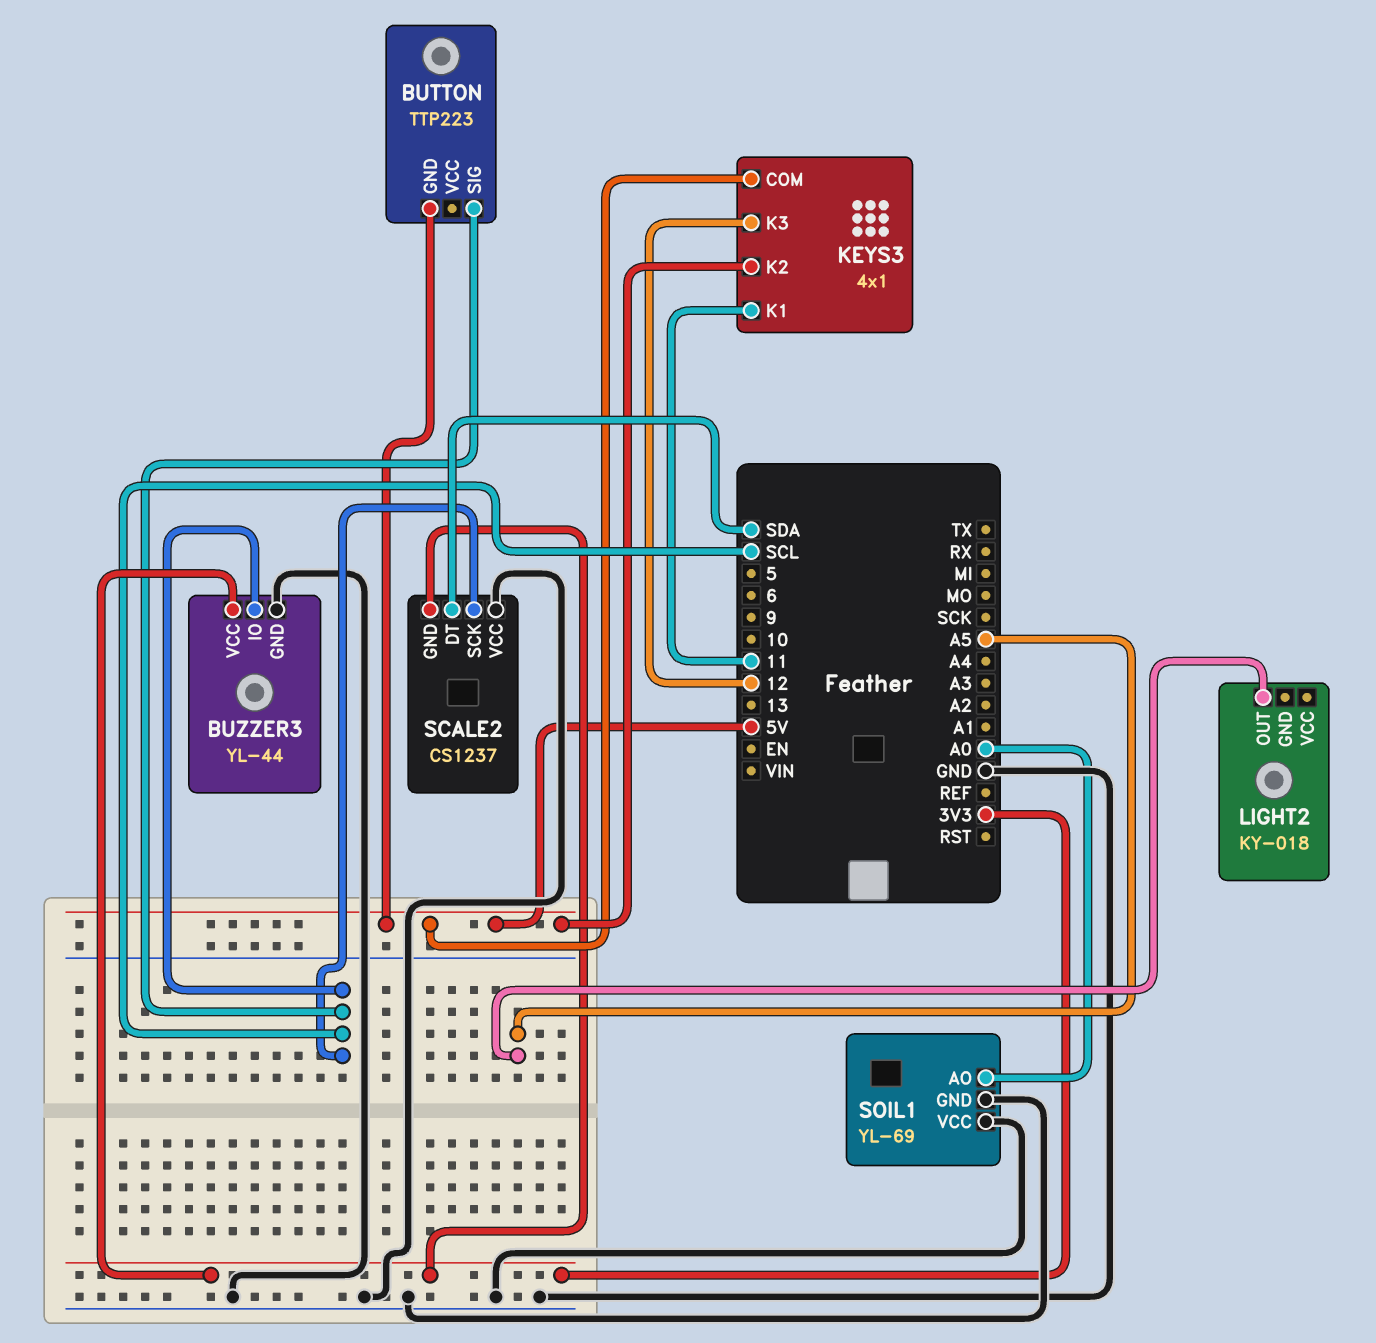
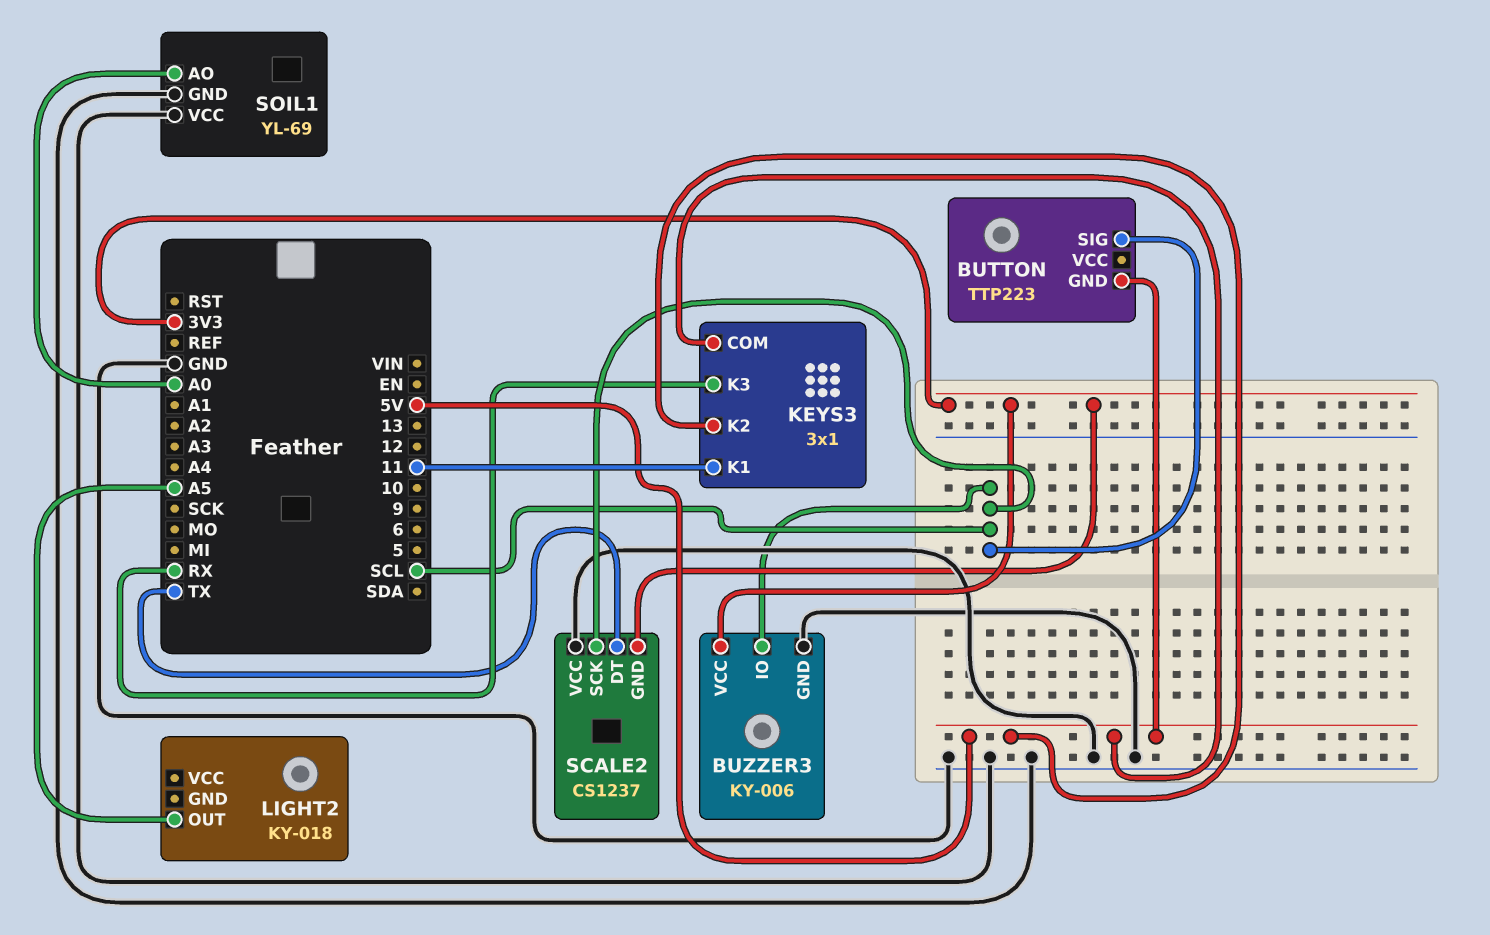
BUZZER3: YL-44 -> KY-006
KEYS3: 4x1 -> 3x1
KEYS3 pin K3: 12 -> RX
SCALE2 pin DT: SDA -> TX

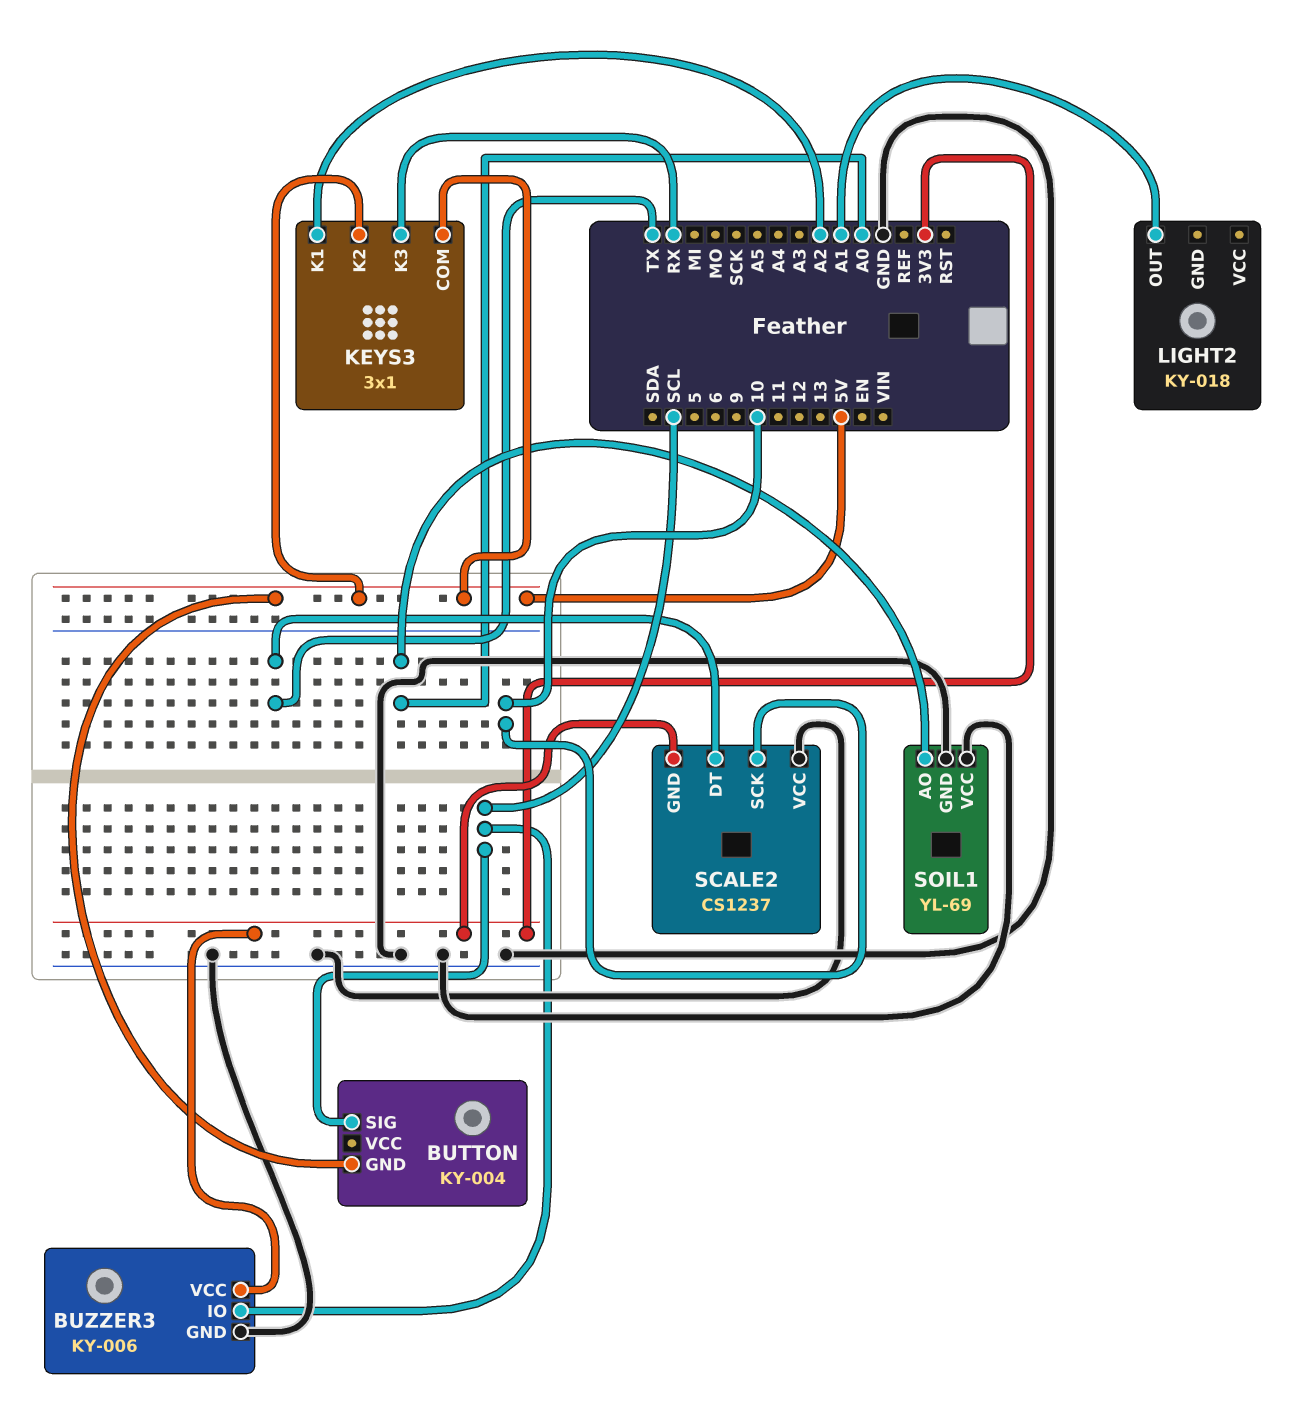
BUTTON: TTP223 -> KY-004
KEYS3 pin K1: 11 -> A2
LIGHT2 pin OUT: A5 -> A1
SCALE2 pin SCK: SCL -> 10

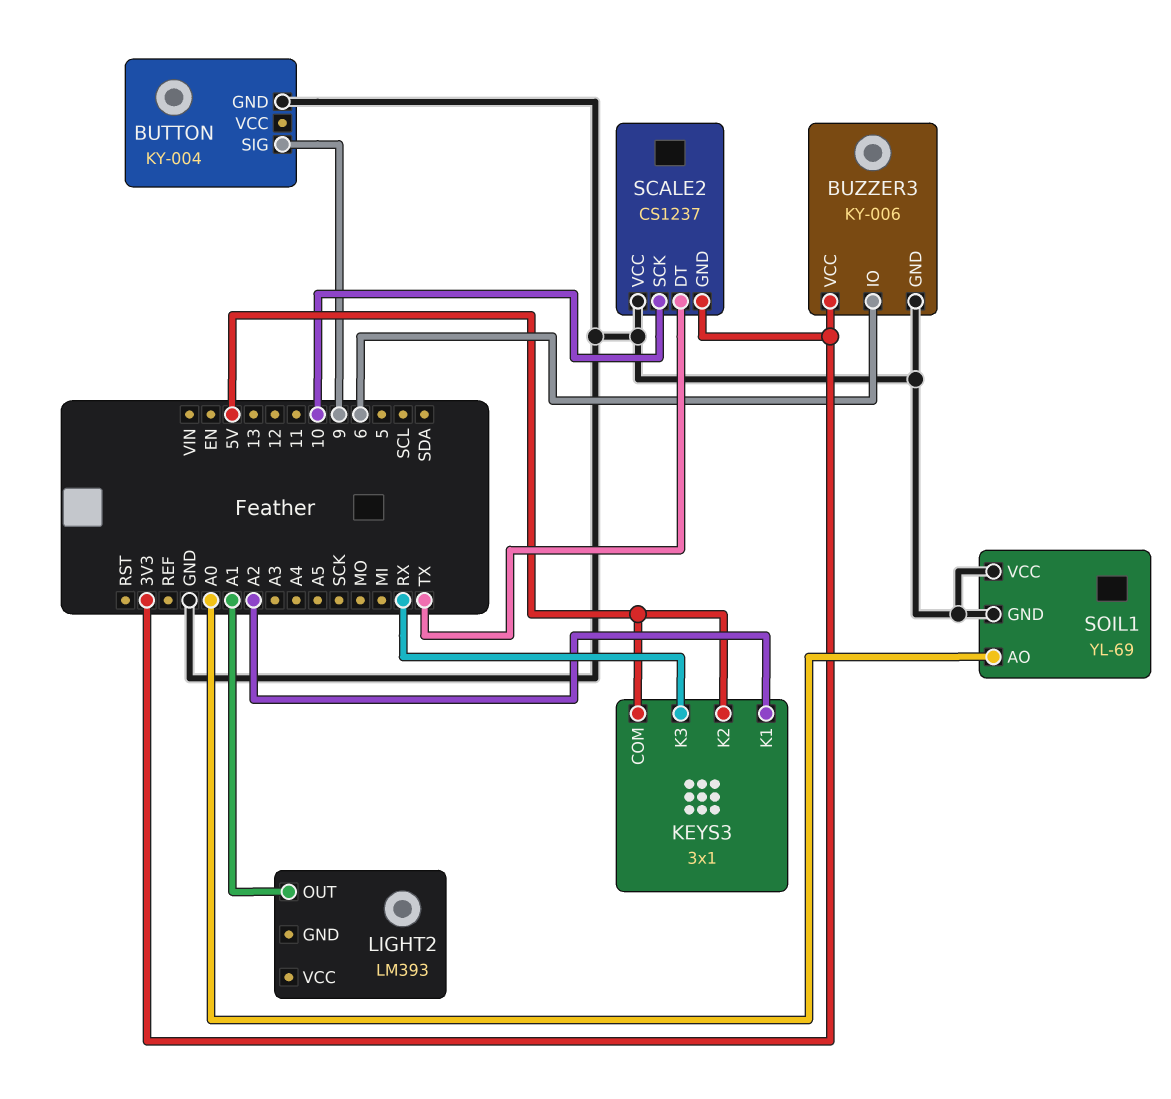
BUTTON pin GND: 5V -> GND
BUTTON pin SIG: SCL -> 9
BUZZER3 pin IO: SCL -> 6
LIGHT2: KY-018 -> LM393

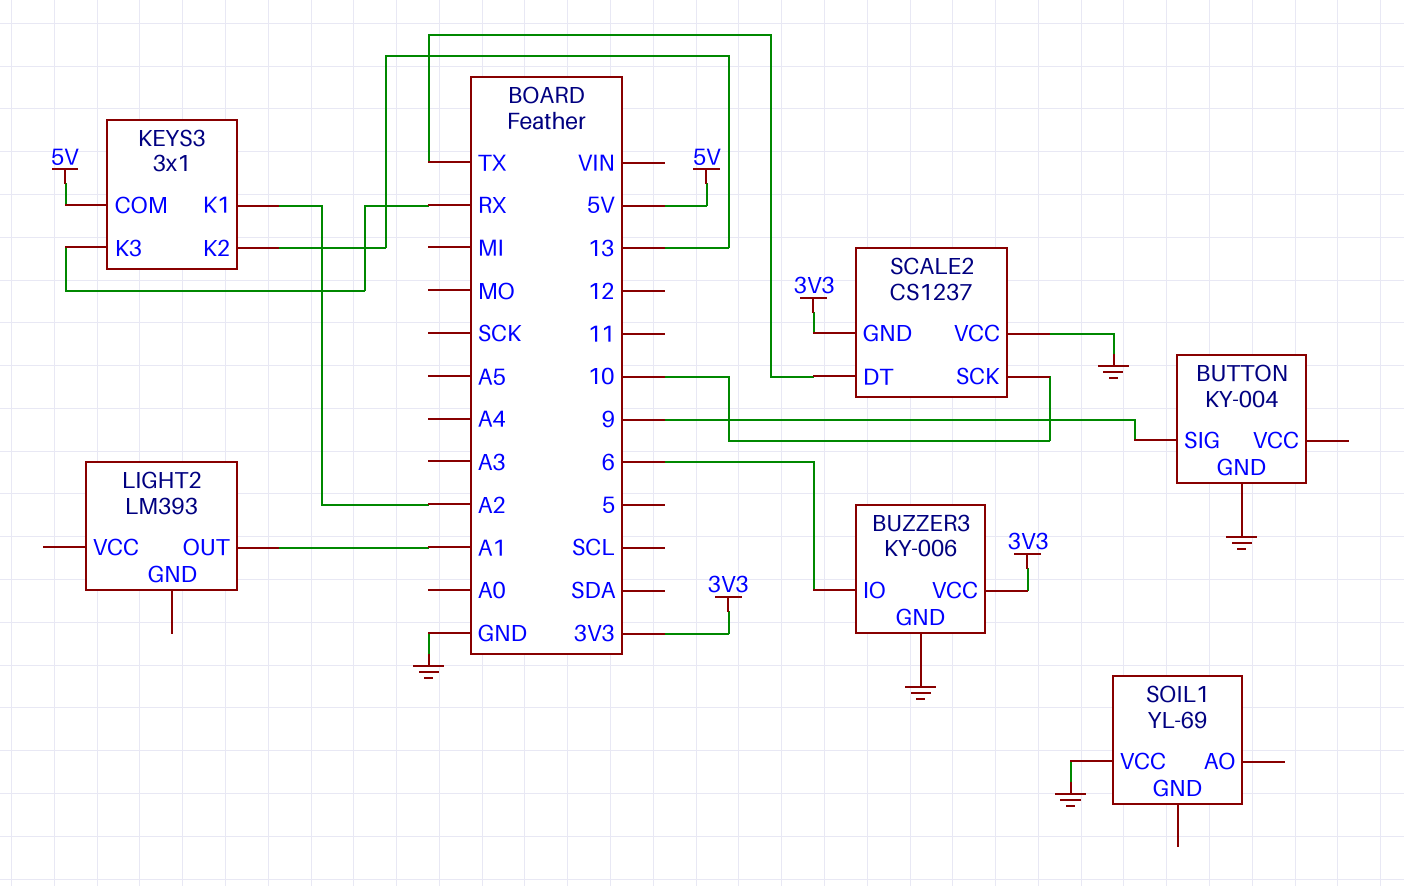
KEYS3 pin K2: 5V -> 13
SOIL1 pin AO: A0 -> none
SOIL1 pin GND: GND -> none

